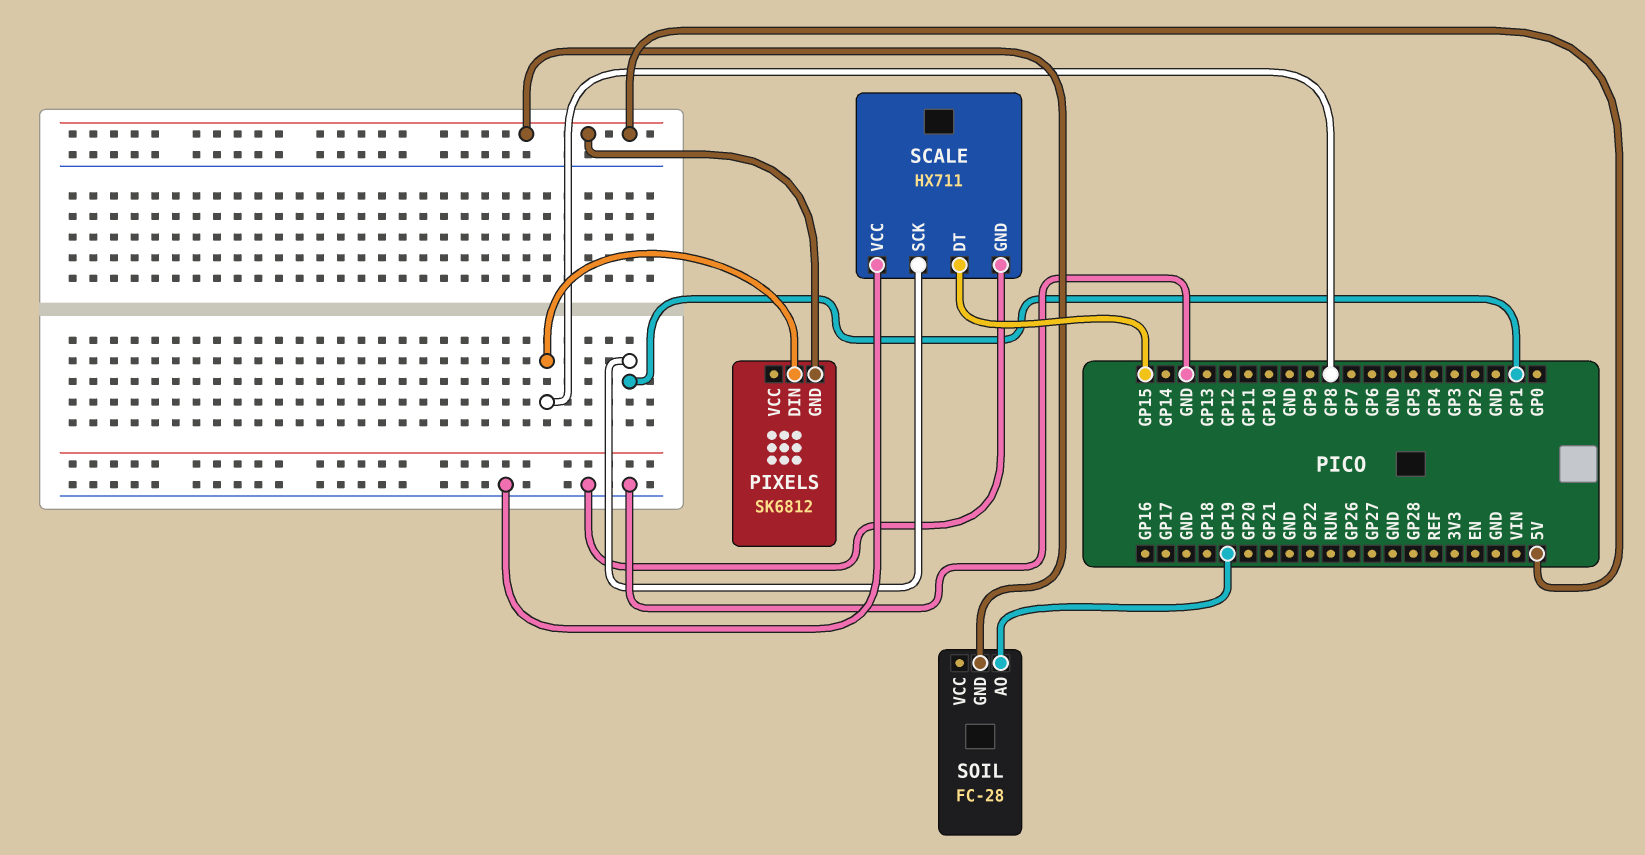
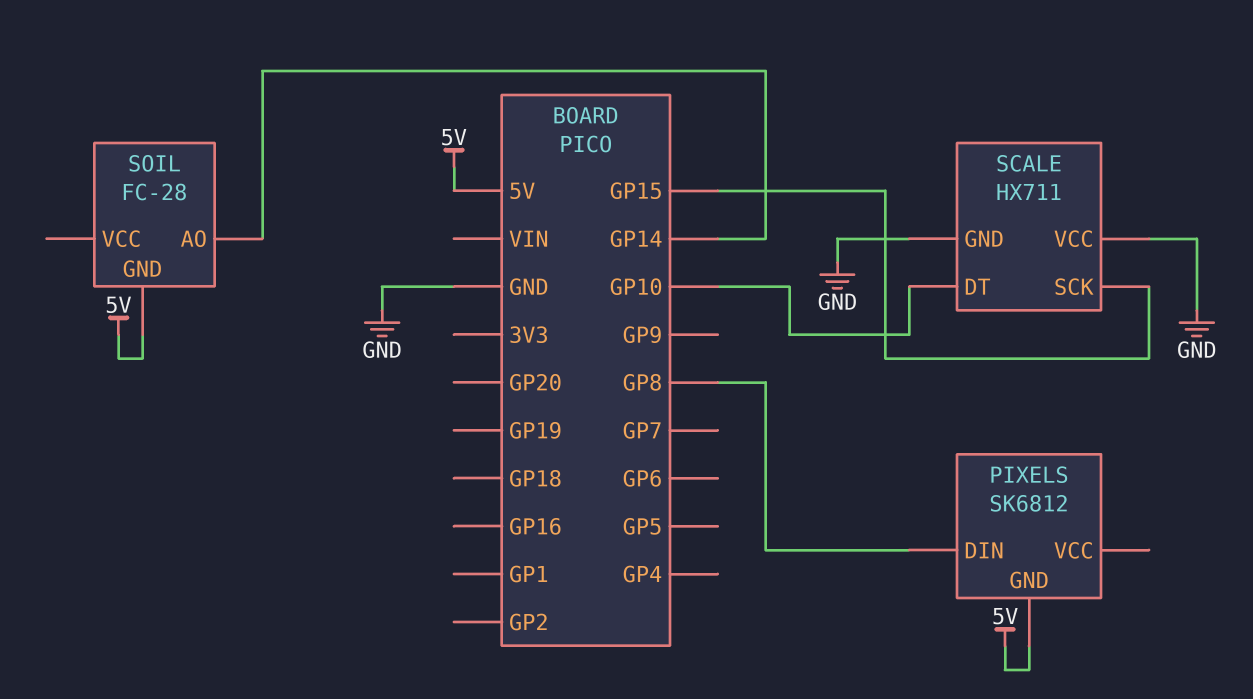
SCALE pin DT: GP15 -> GP10
SCALE pin SCK: GP1 -> GP15
SOIL pin AO: GP19 -> GP14

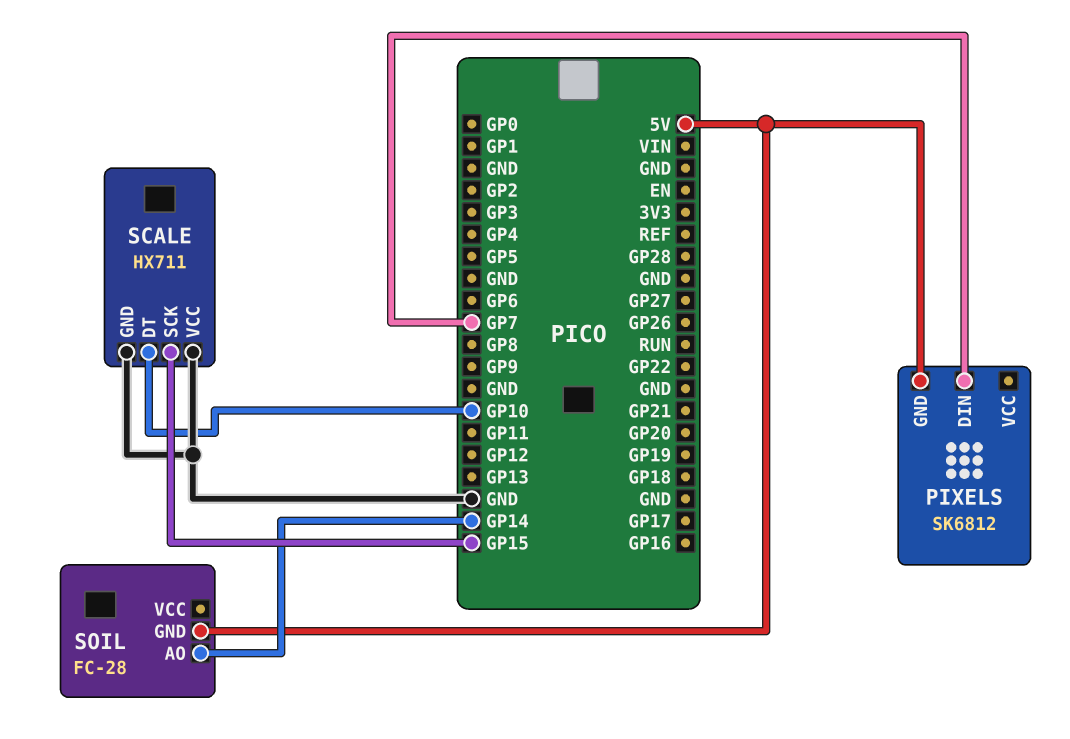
PIXELS pin DIN: GP8 -> GP7

